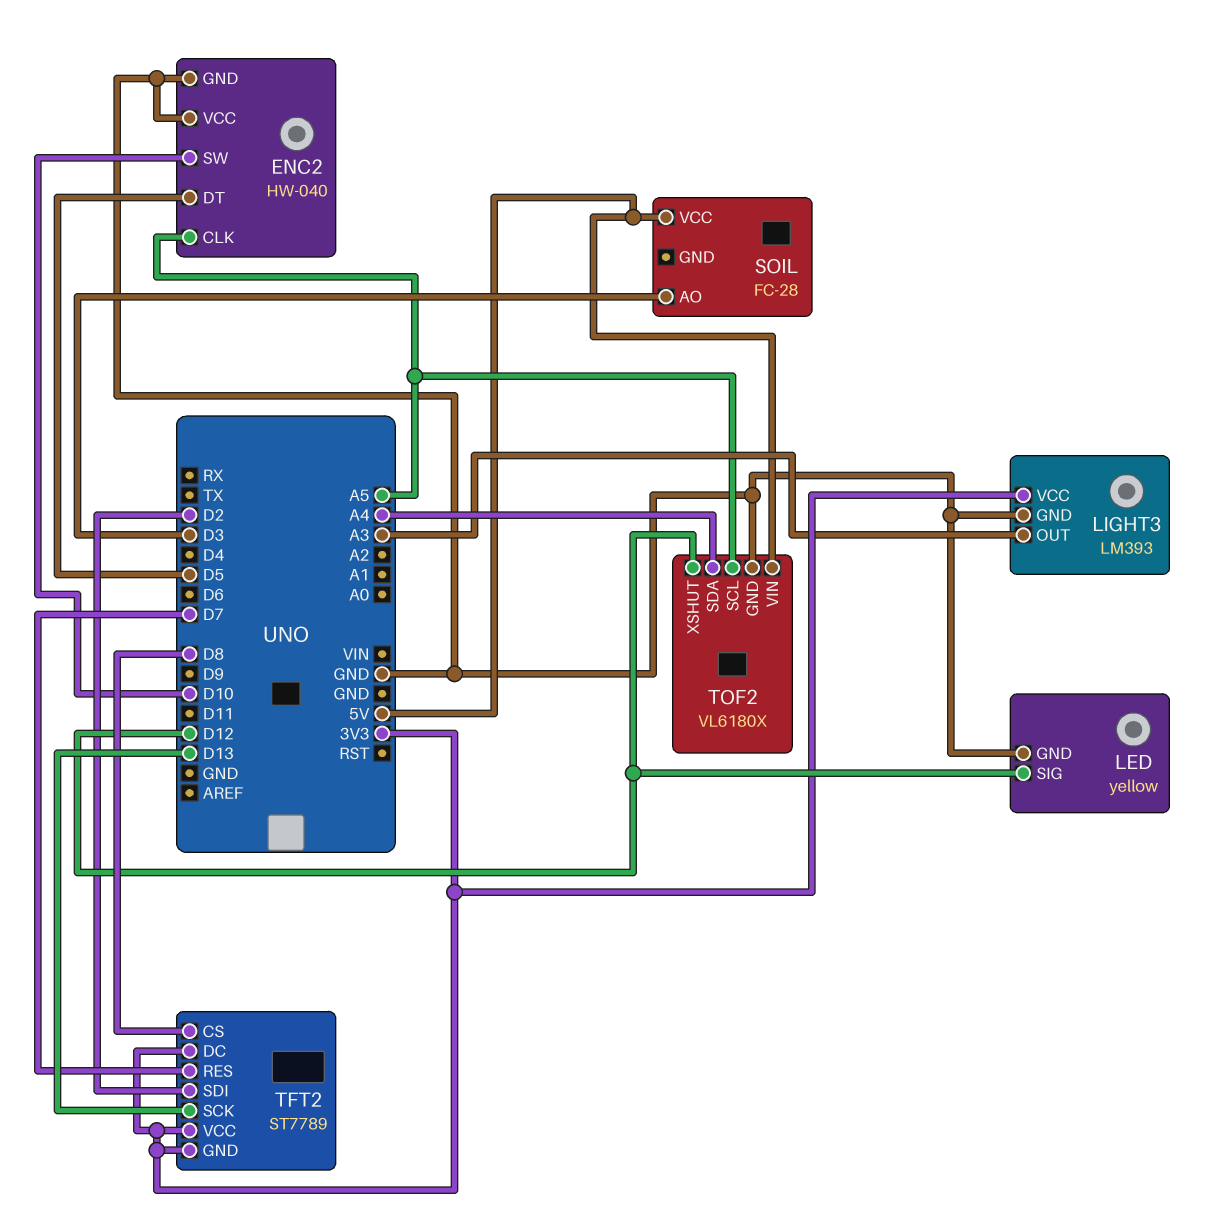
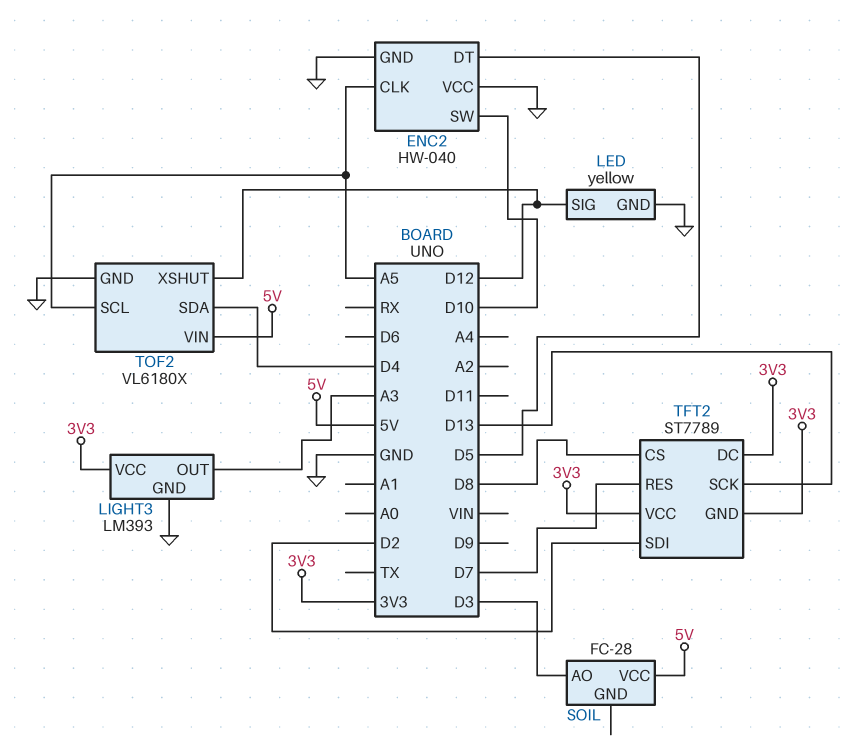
TOF2 pin SDA: A4 -> D4

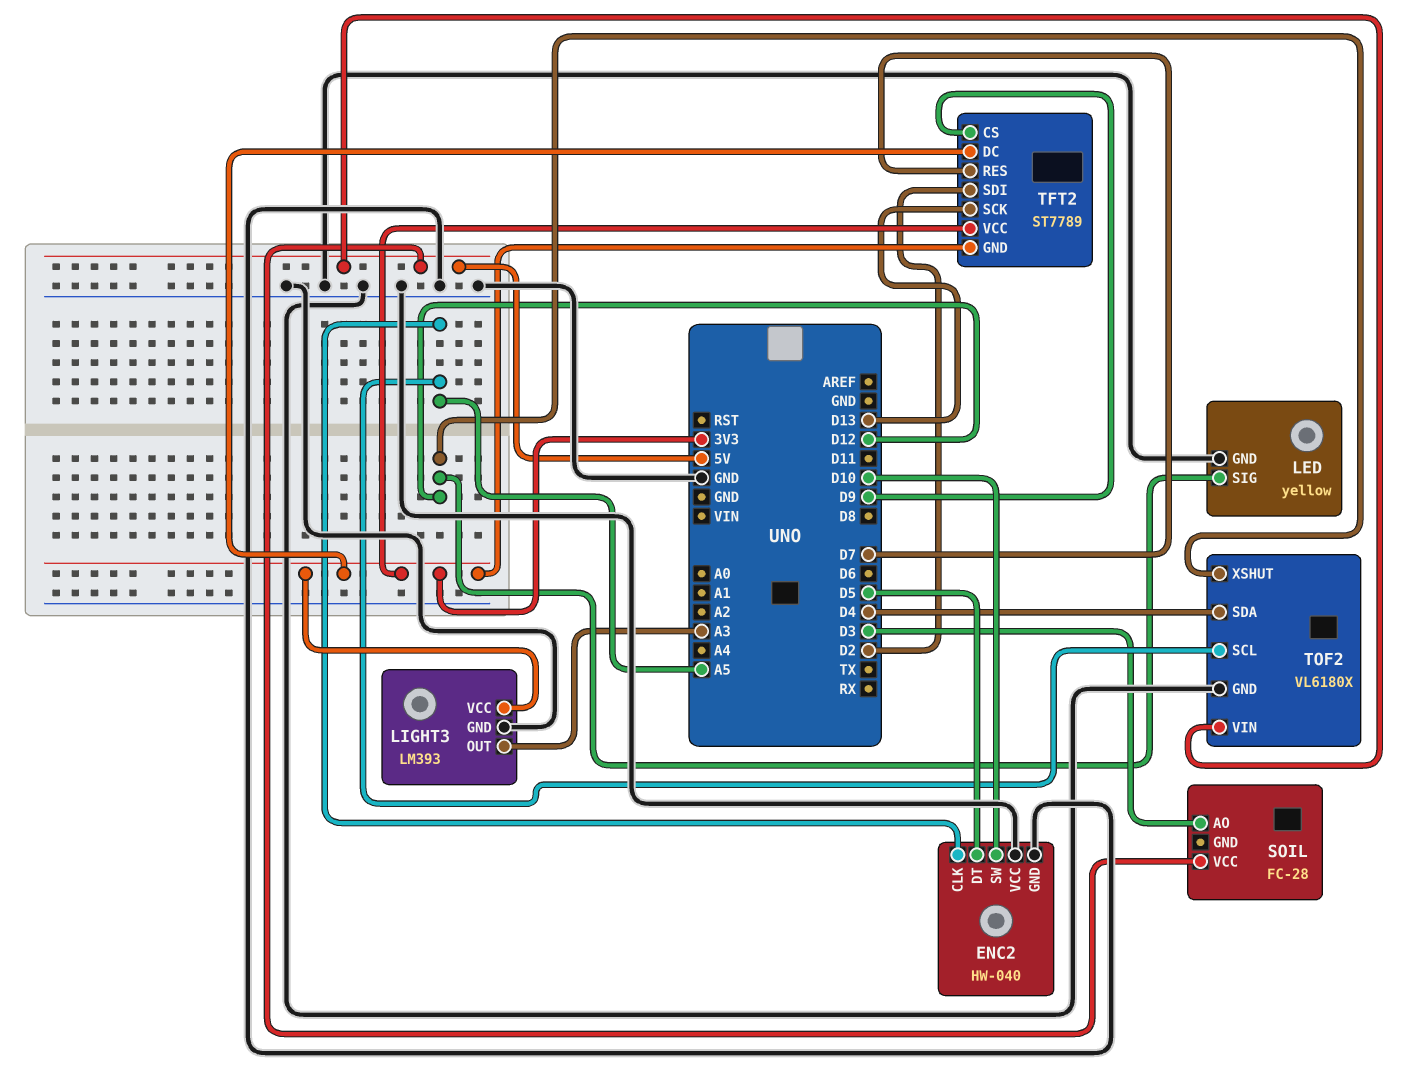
TFT2 pin CS: D8 -> D9

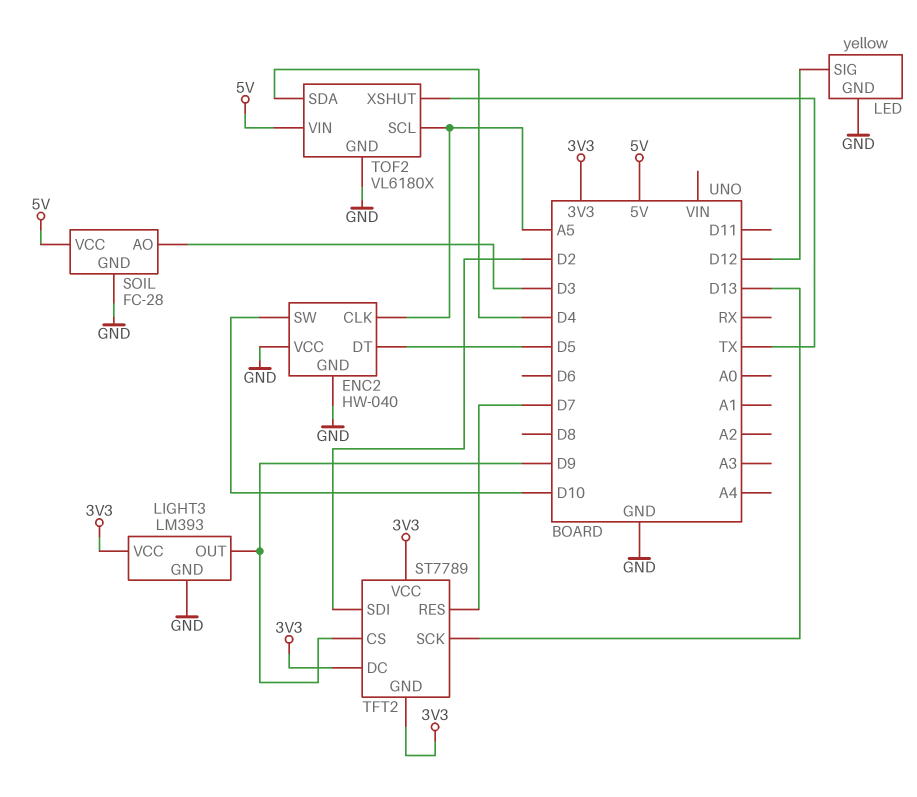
LIGHT3 pin OUT: A3 -> D9
SOIL pin GND: none -> GND
TOF2 pin XSHUT: D12 -> TX

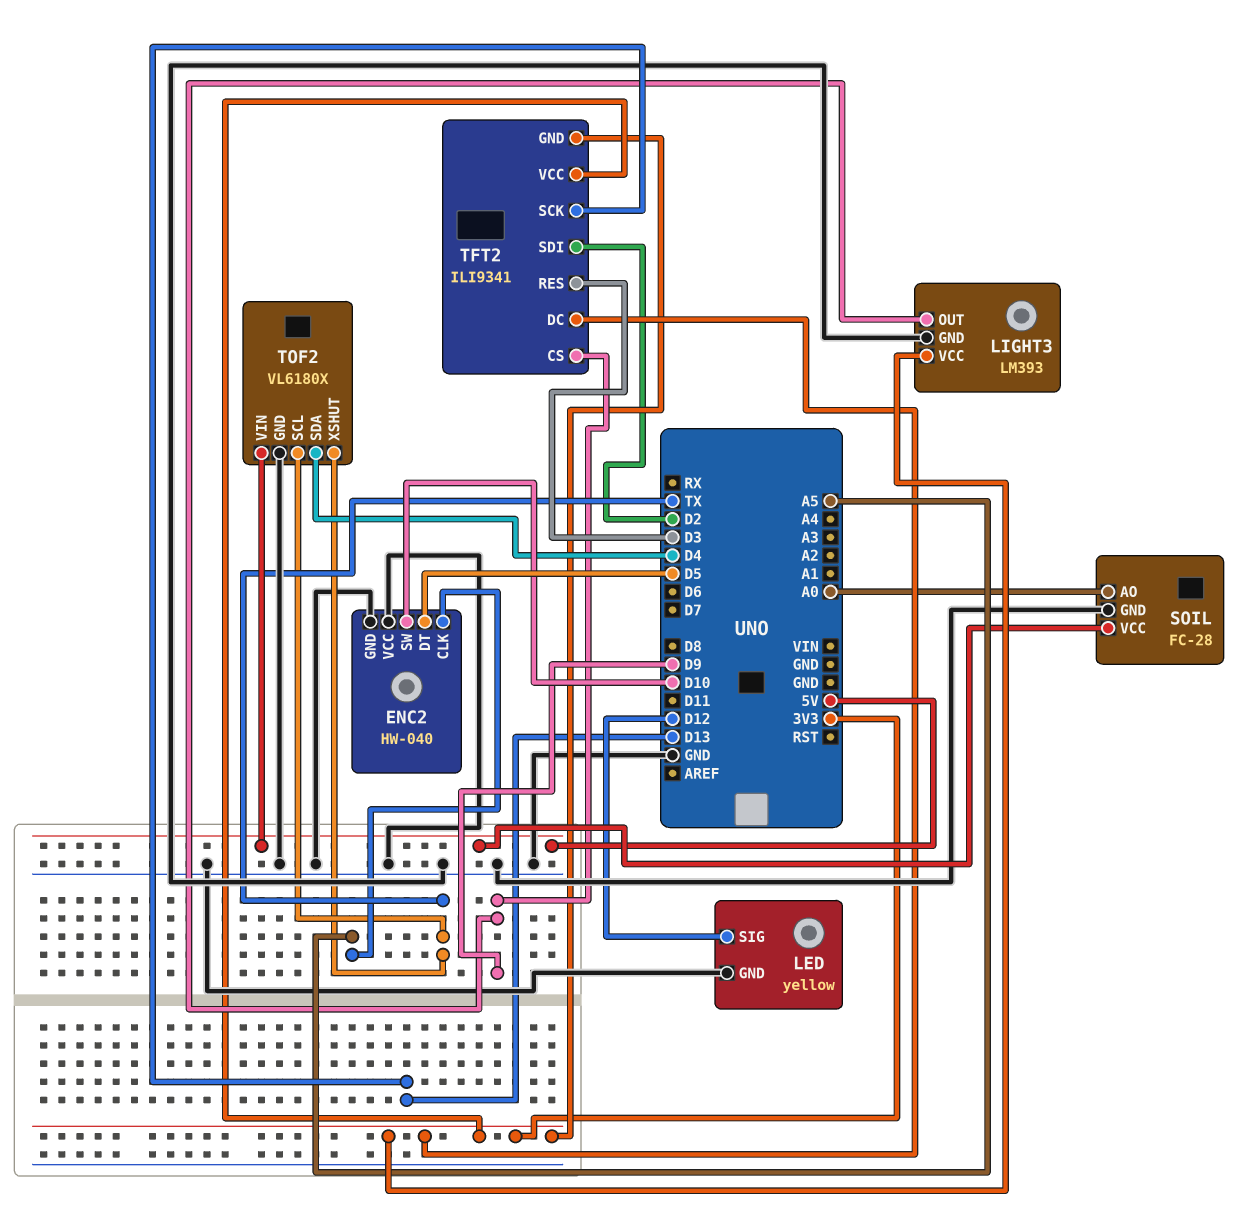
SOIL pin AO: D3 -> A0
TFT2: ST7789 -> ILI9341
TFT2 pin RES: D7 -> D3
TOF2 pin SCL: A5 -> TX

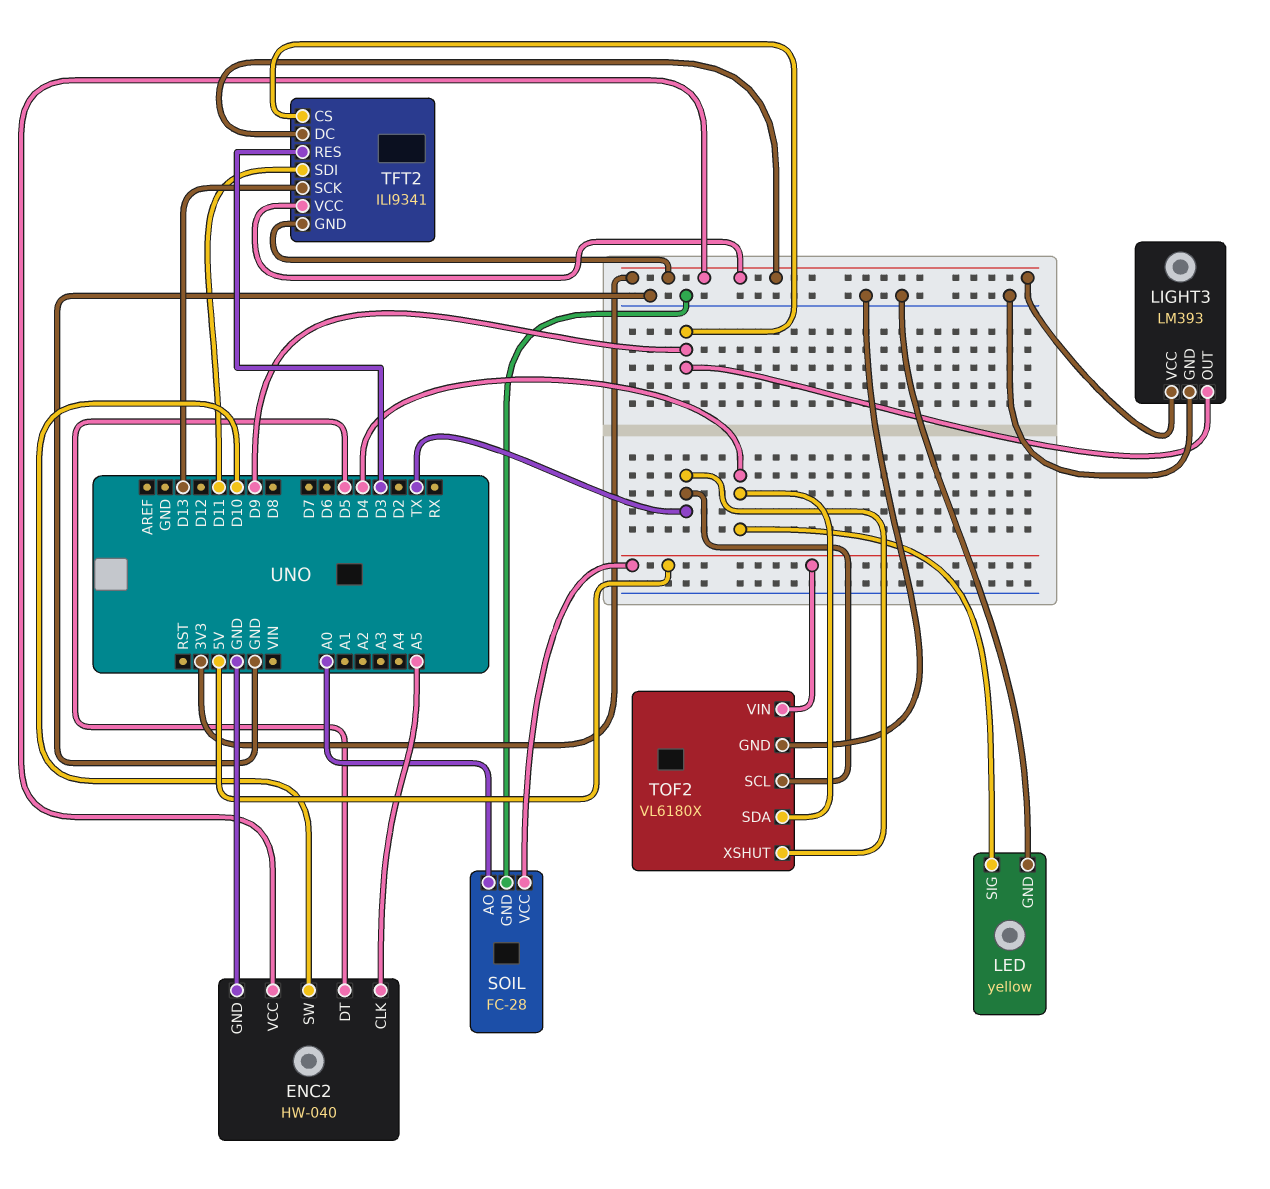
ENC2 pin VCC: GND -> 3V3
LED pin SIG: D12 -> D4
TFT2 pin SDI: D2 -> D11

